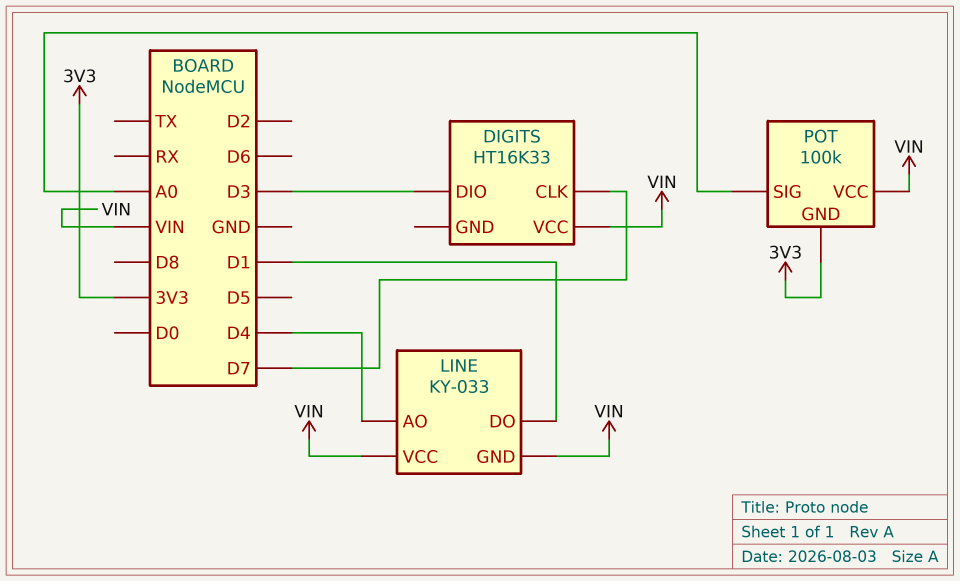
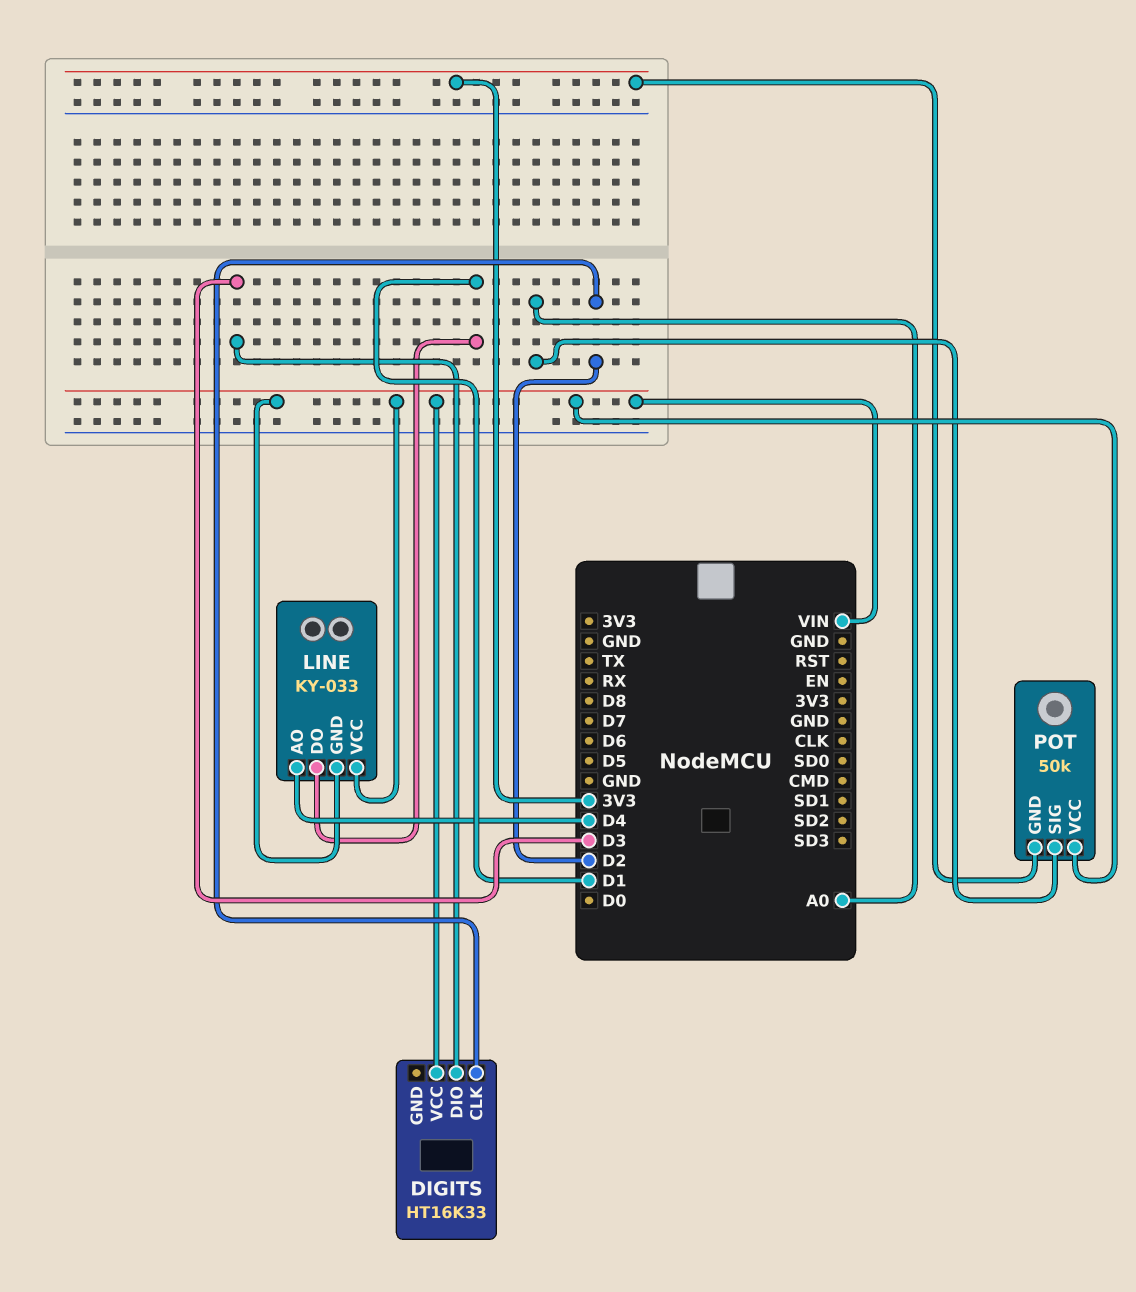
DIGITS pin CLK: D7 -> D2
POT: 100k -> 50k

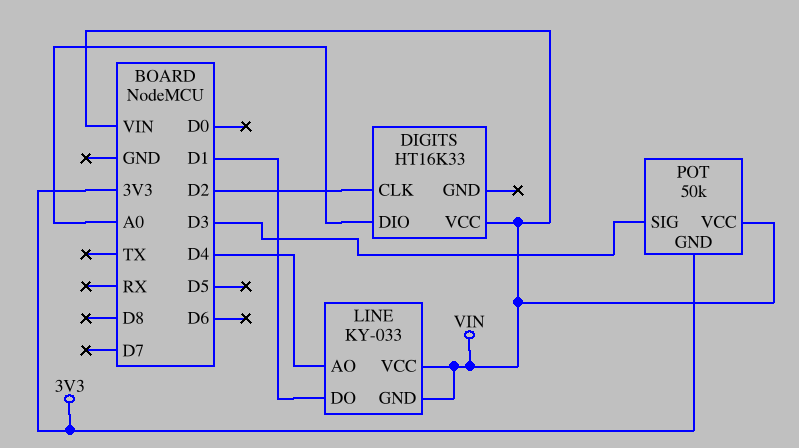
DIGITS pin DIO: D3 -> A0
POT pin SIG: A0 -> D3

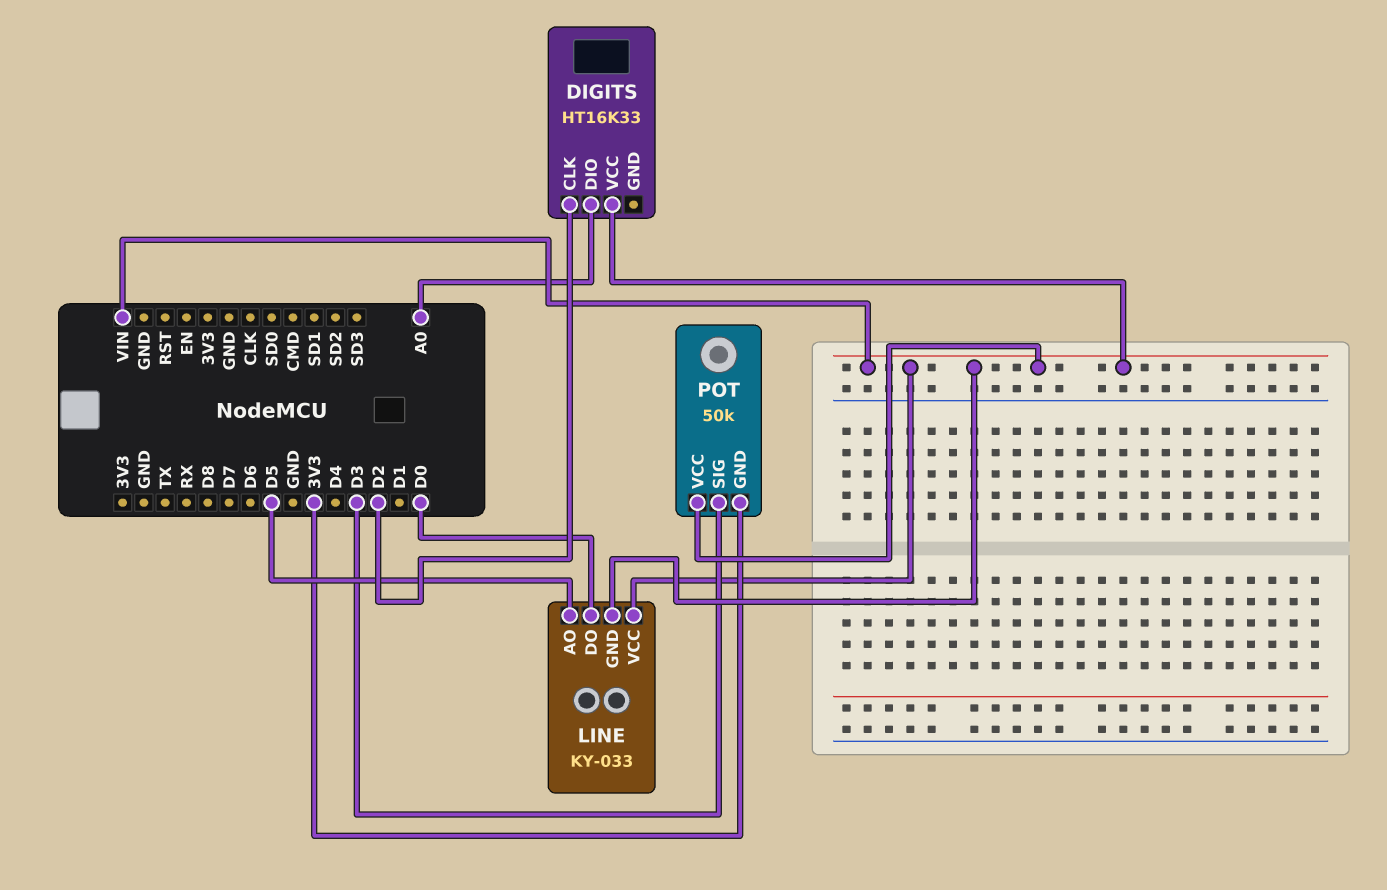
LINE pin AO: D4 -> D5
LINE pin DO: D1 -> D0

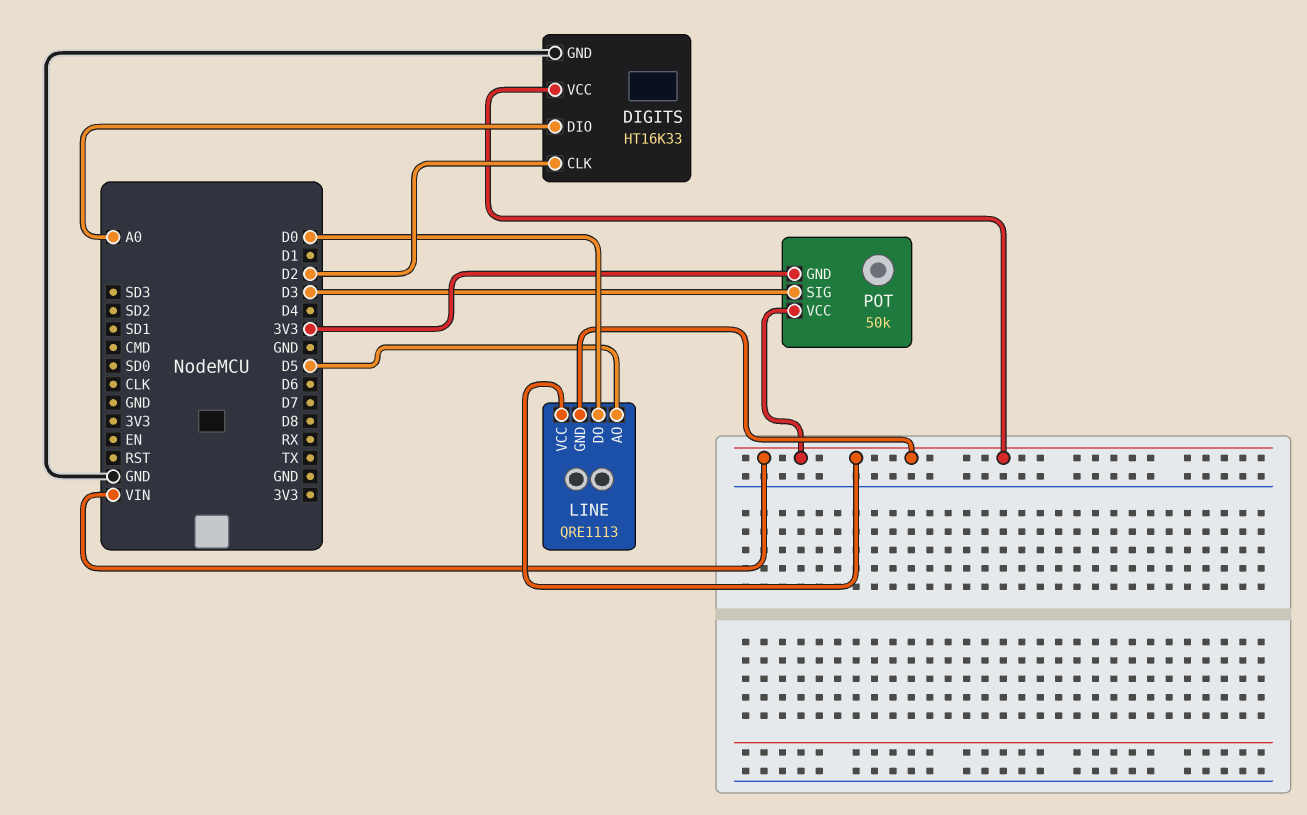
DIGITS pin GND: none -> GND
LINE: KY-033 -> QRE1113

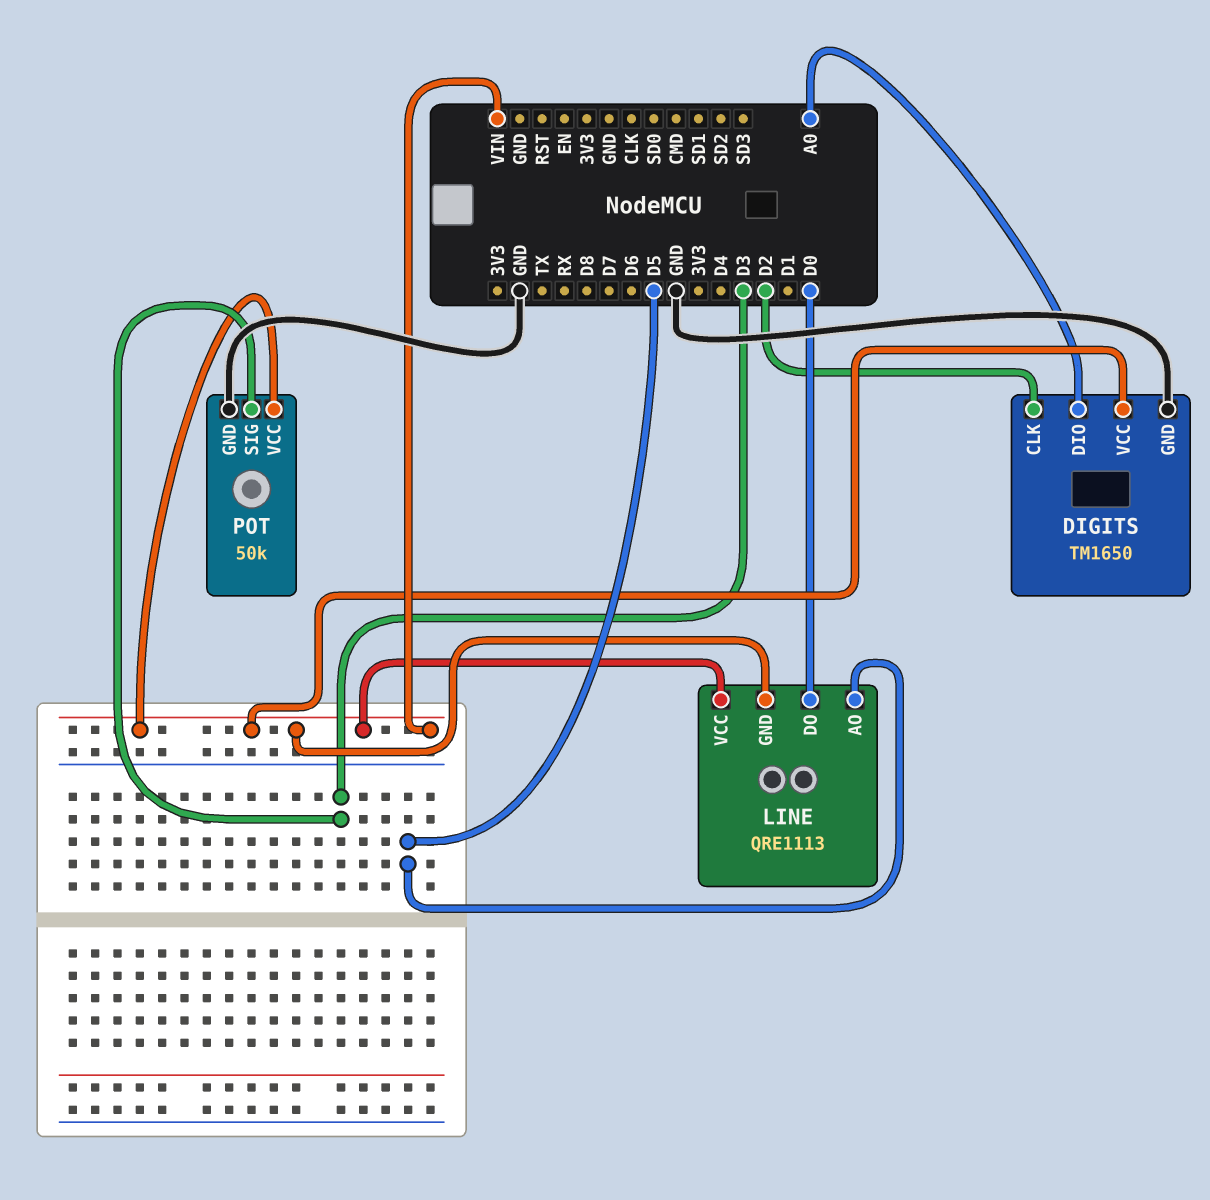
DIGITS: HT16K33 -> TM1650
POT pin GND: 3V3 -> GND

